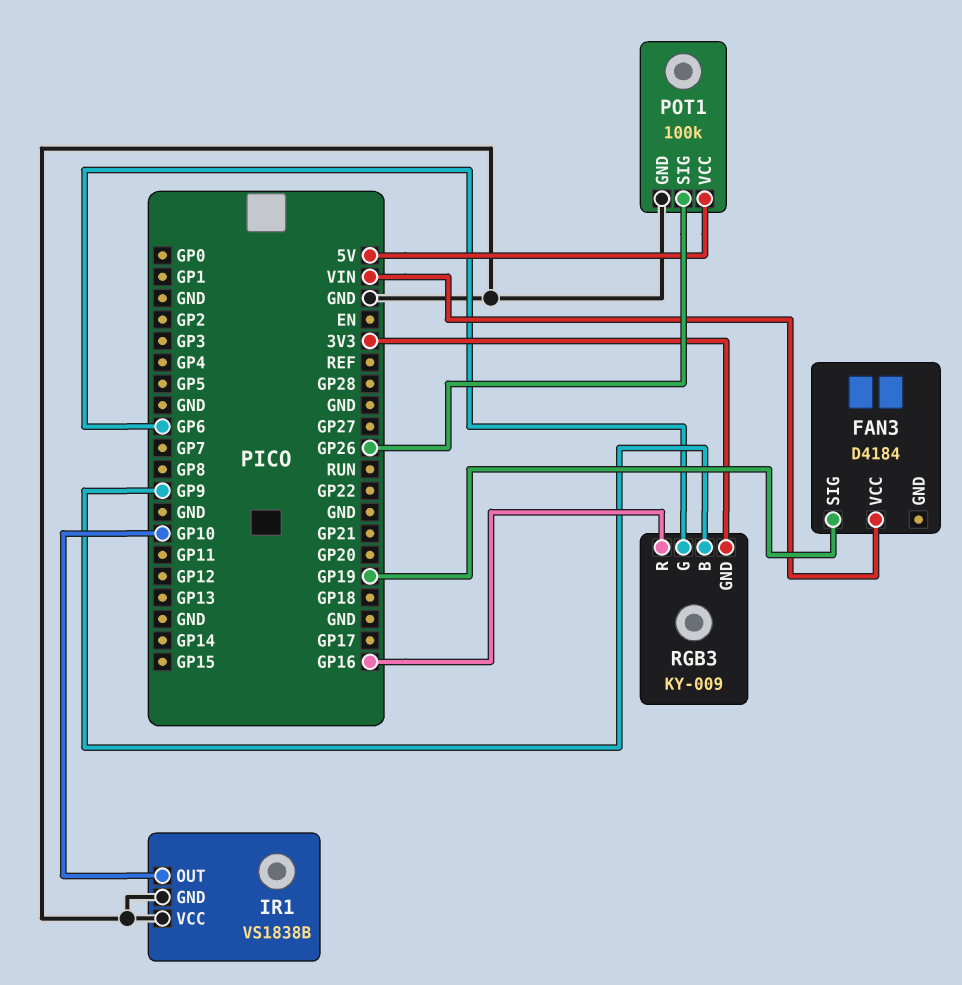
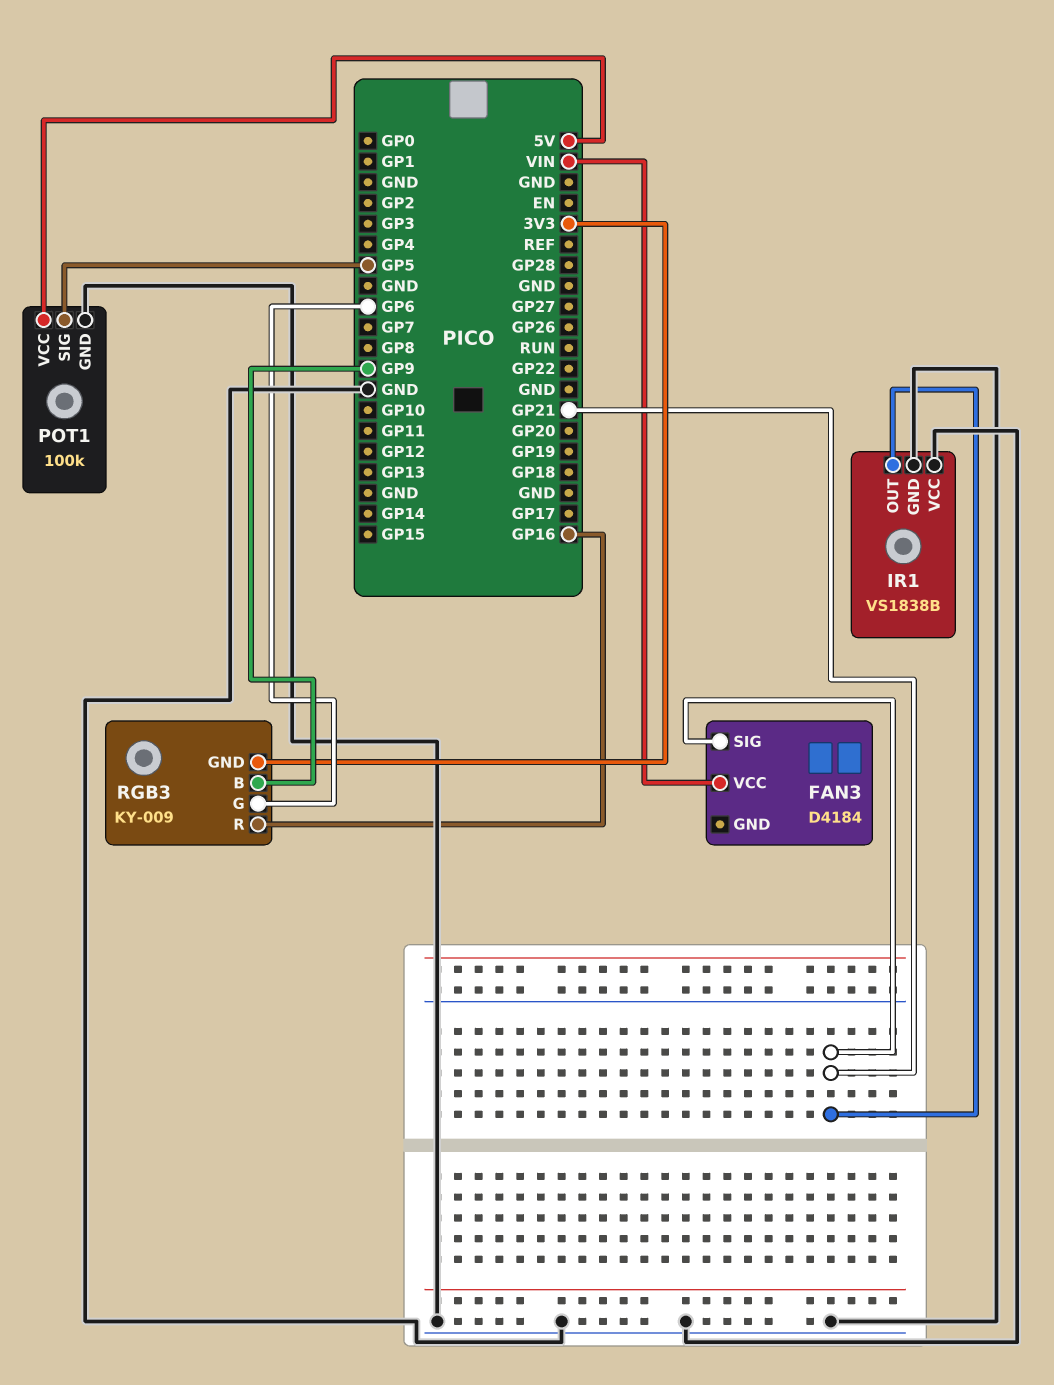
FAN3 pin SIG: GP19 -> GP21
IR1 pin OUT: GP10 -> GP21
POT1 pin SIG: GP26 -> GP5

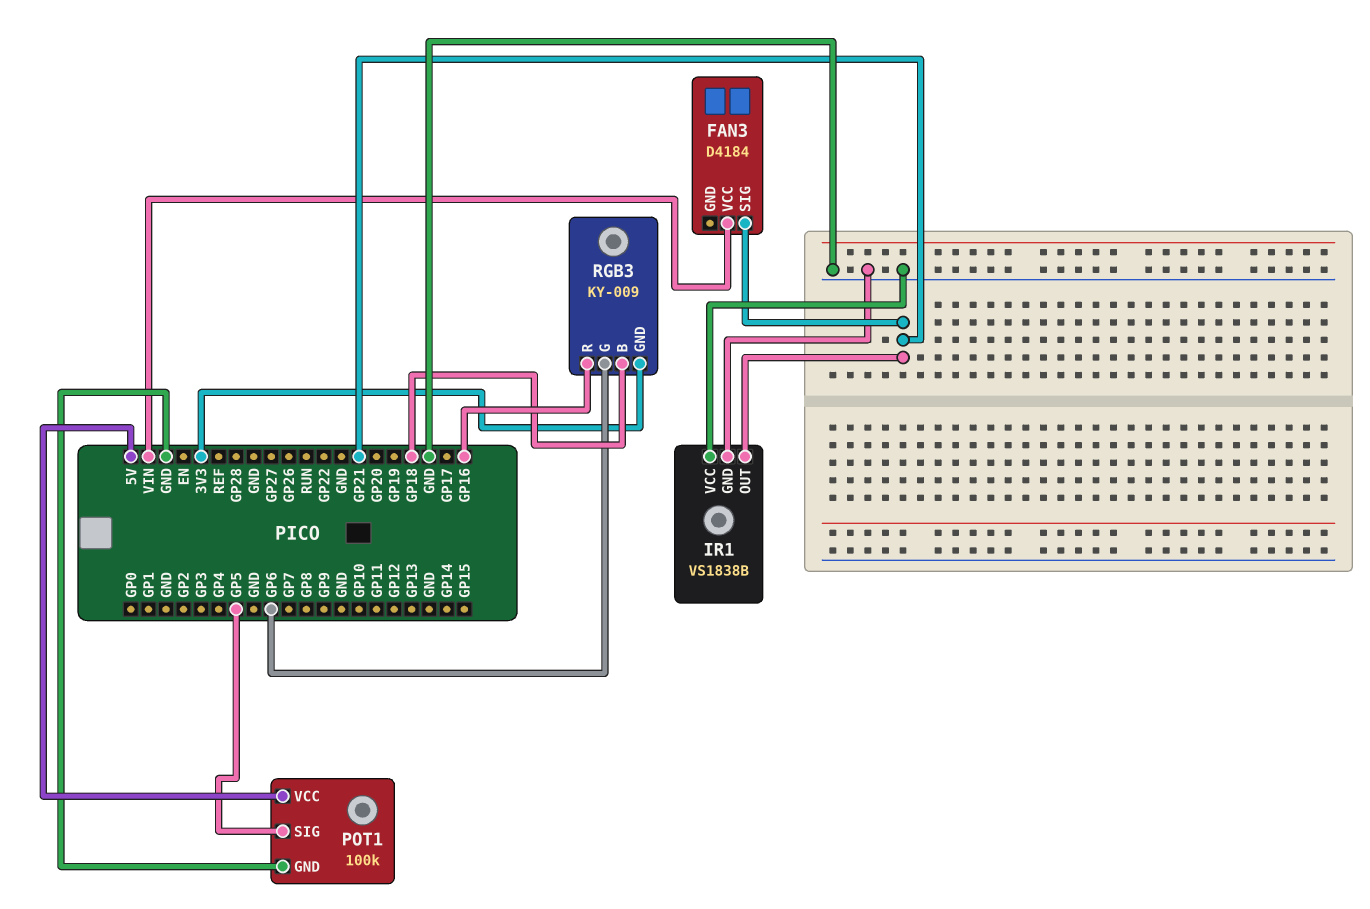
RGB3 pin B: GP9 -> GP18

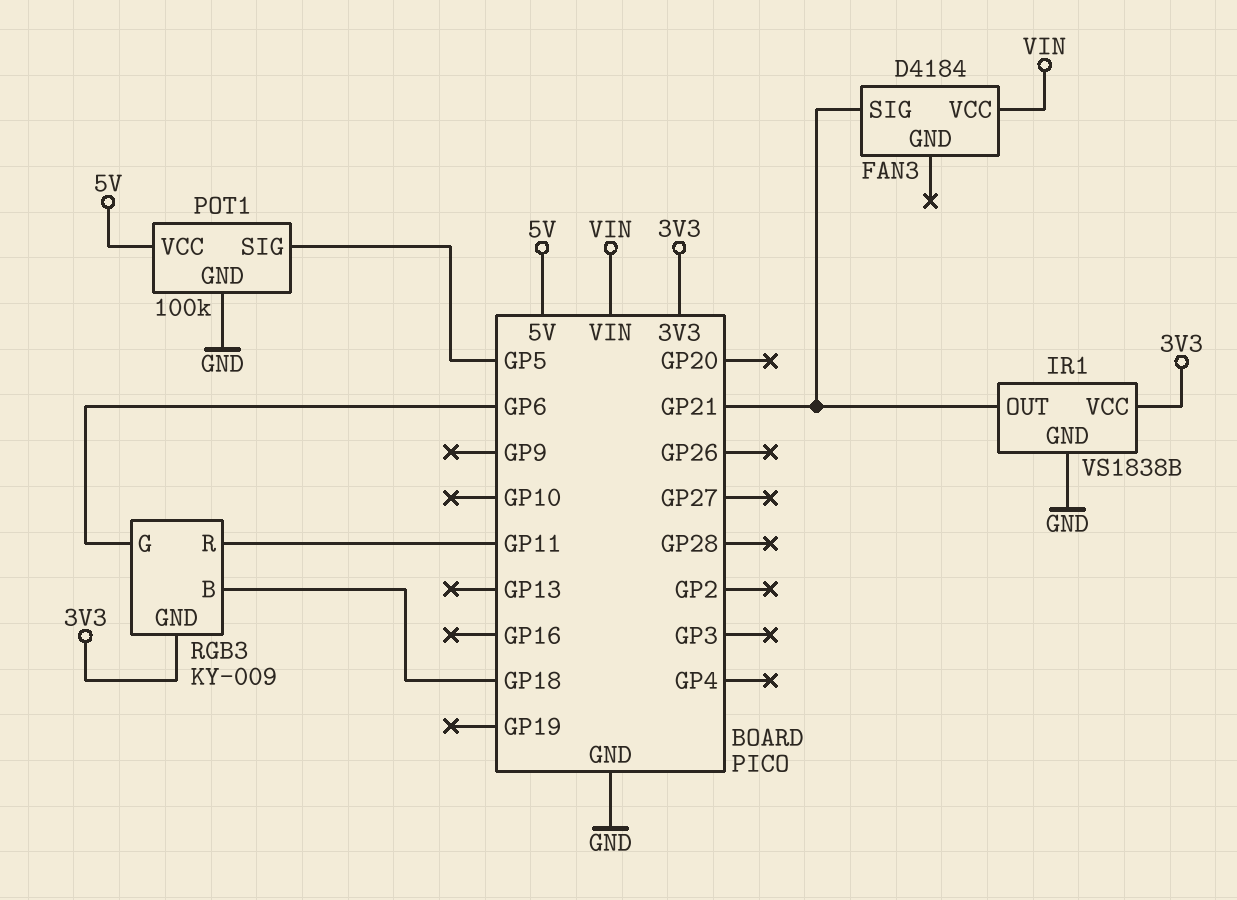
IR1 pin VCC: GND -> 3V3
RGB3 pin R: GP16 -> GP11

